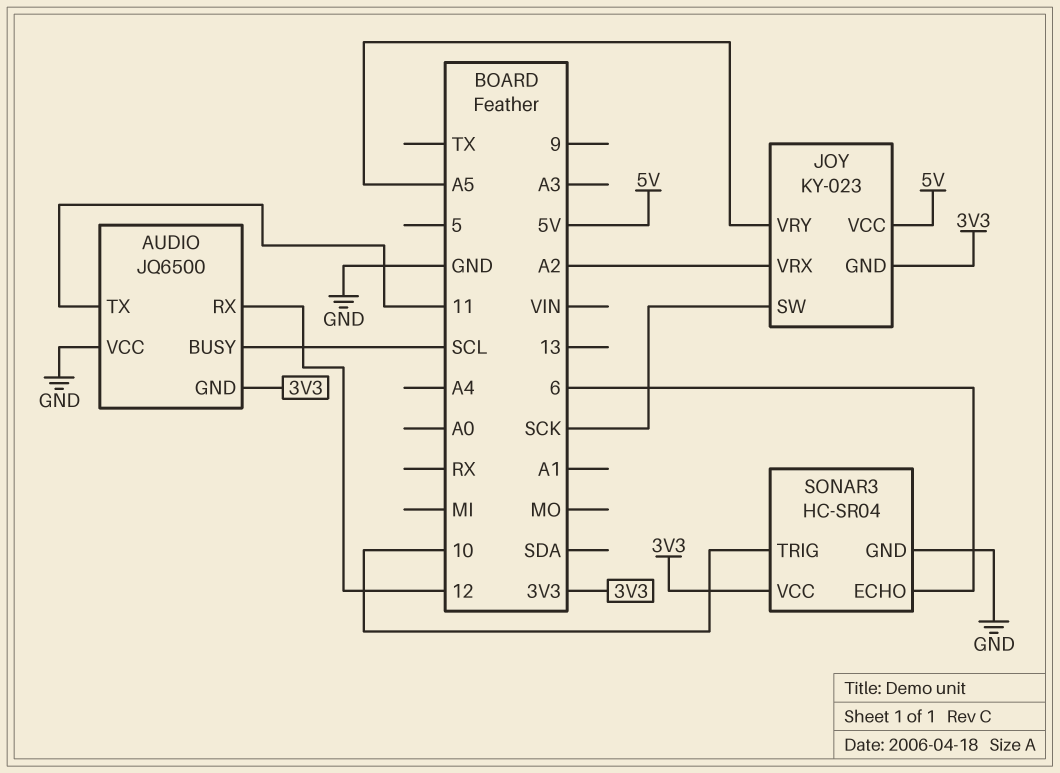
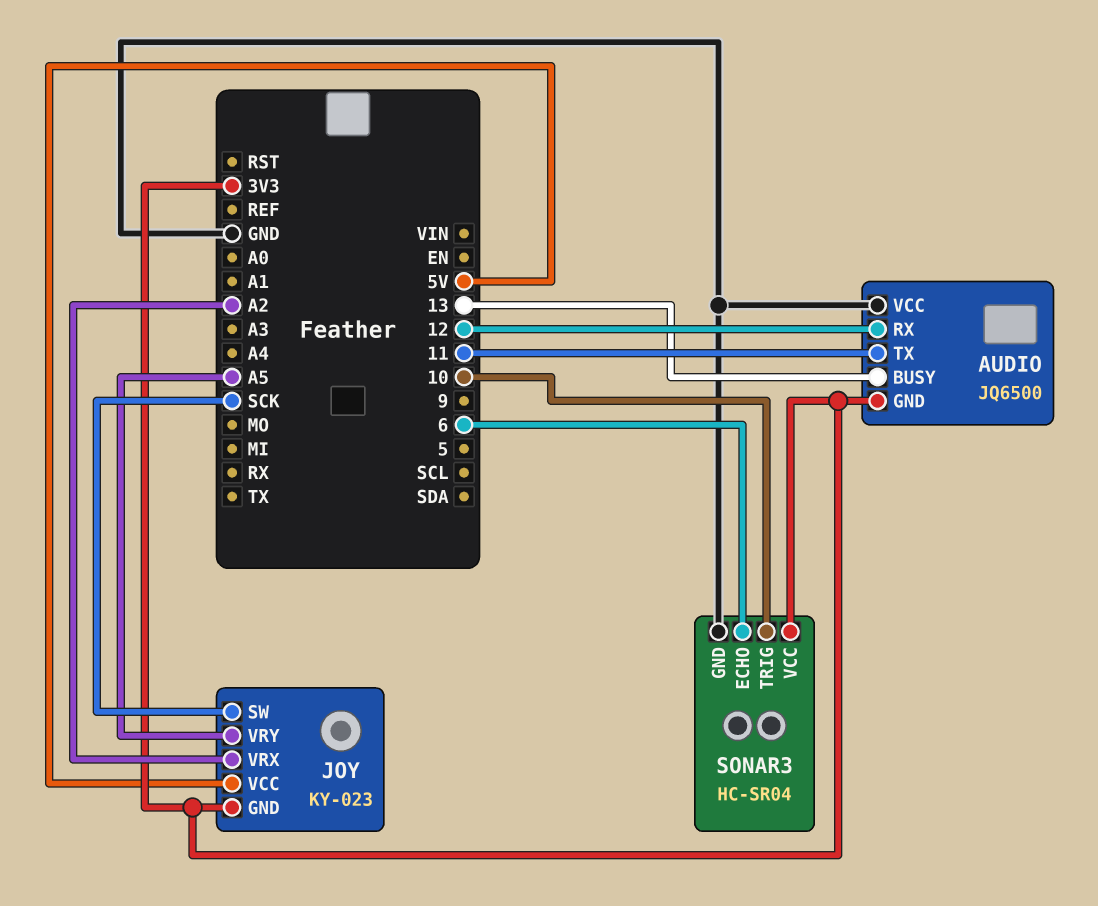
AUDIO pin BUSY: SCL -> 13

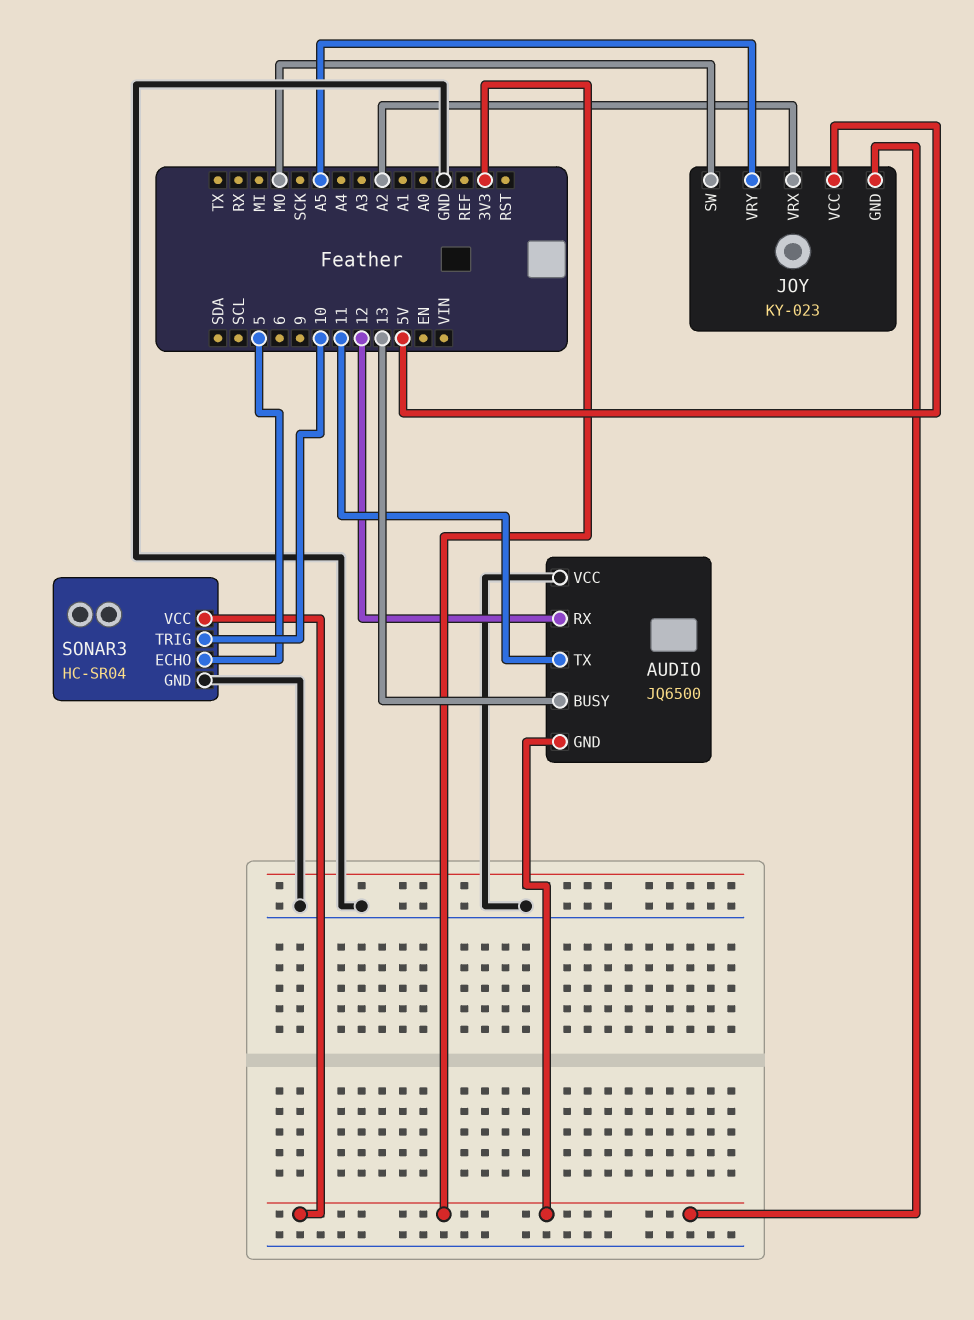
JOY pin SW: SCK -> MO
SONAR3 pin ECHO: 6 -> 5

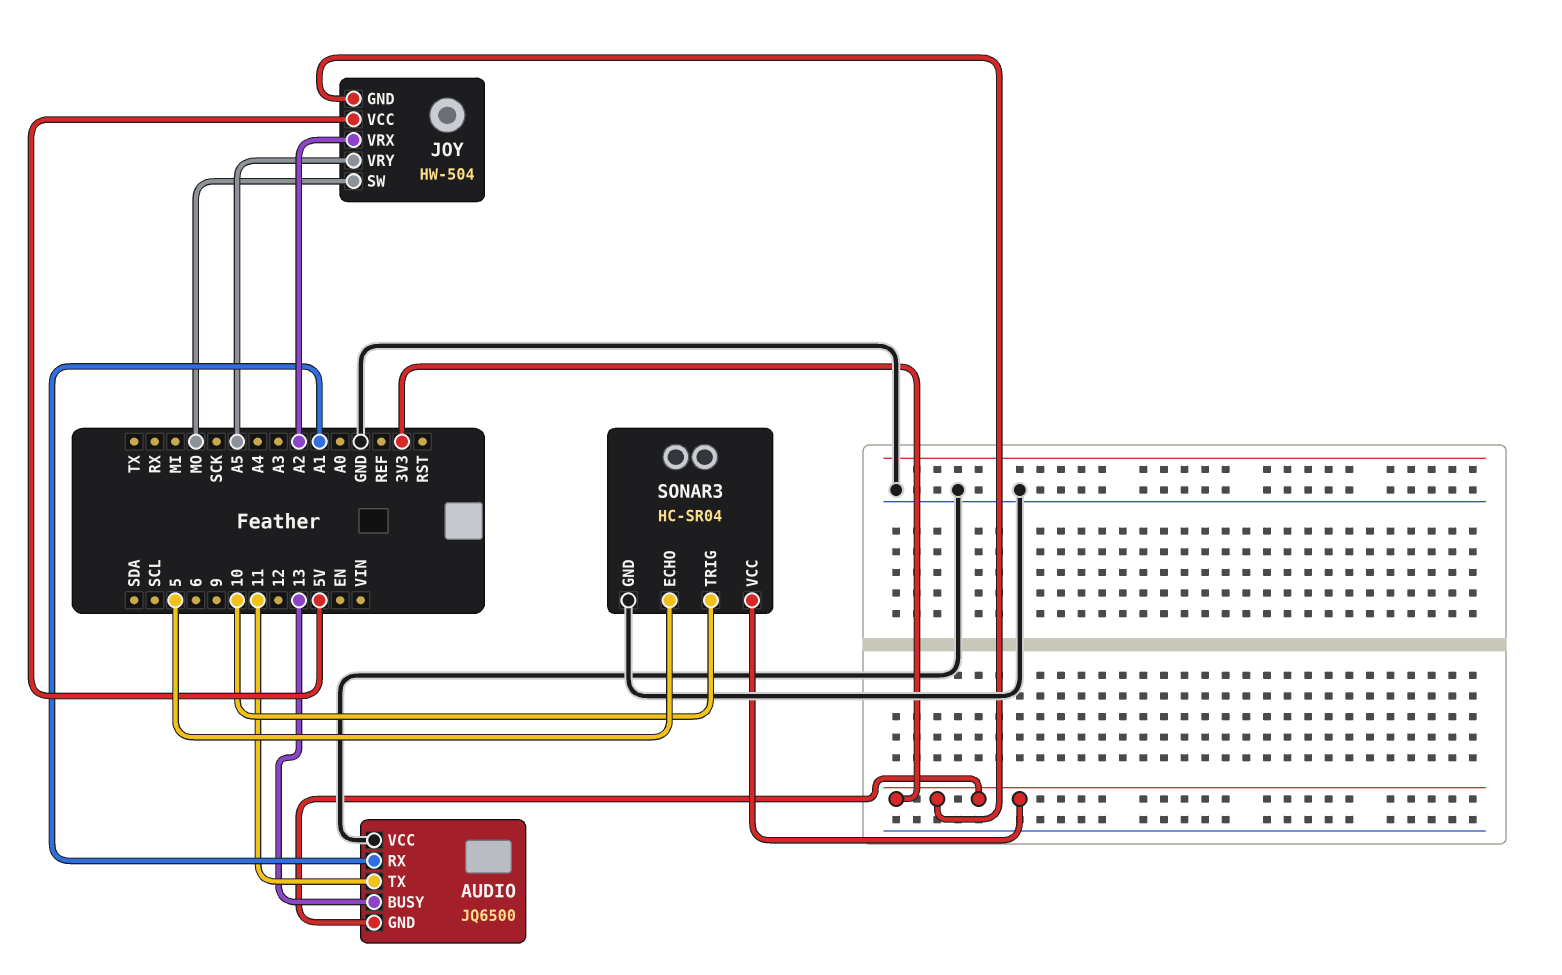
AUDIO pin RX: 12 -> A1
JOY: KY-023 -> HW-504

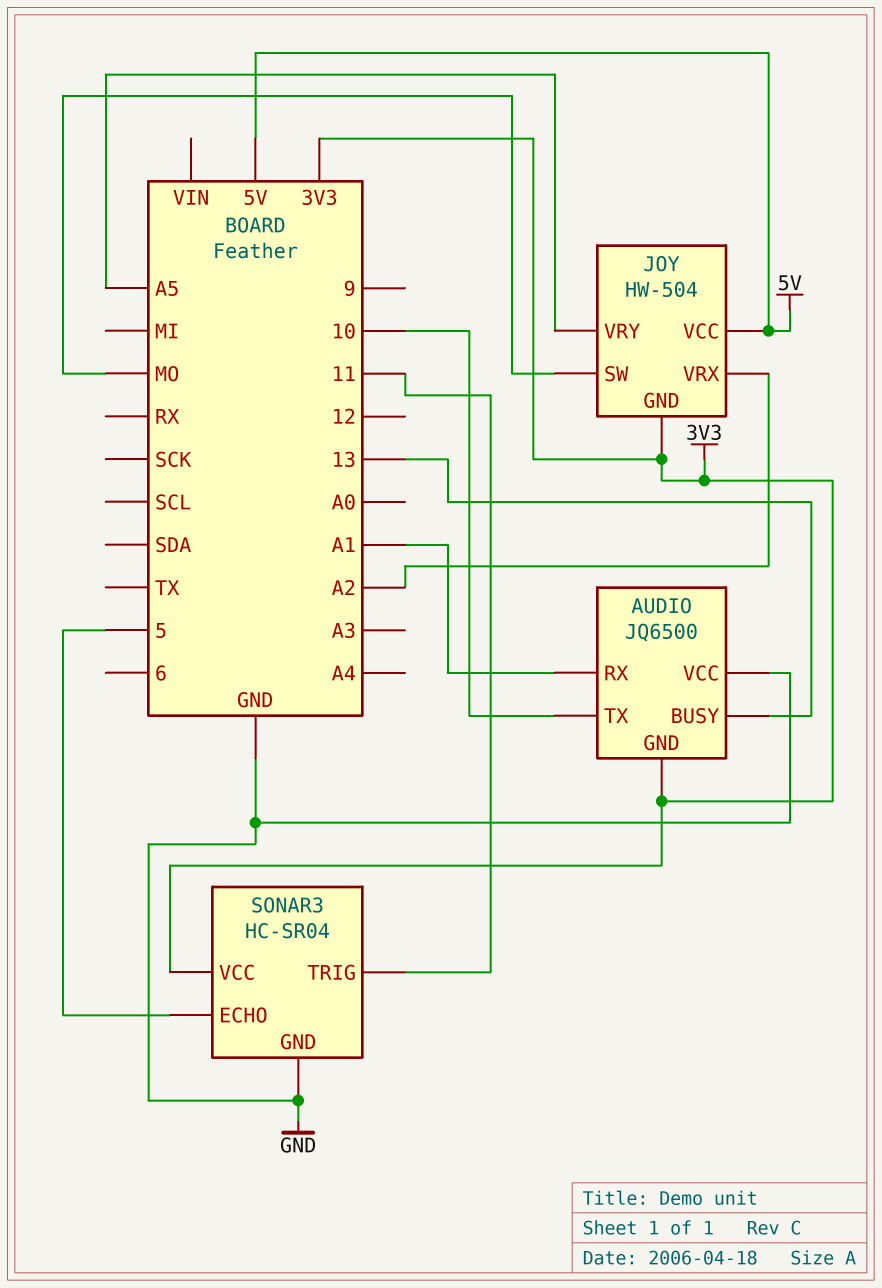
AUDIO pin TX: 11 -> 10
SONAR3 pin TRIG: 10 -> 11

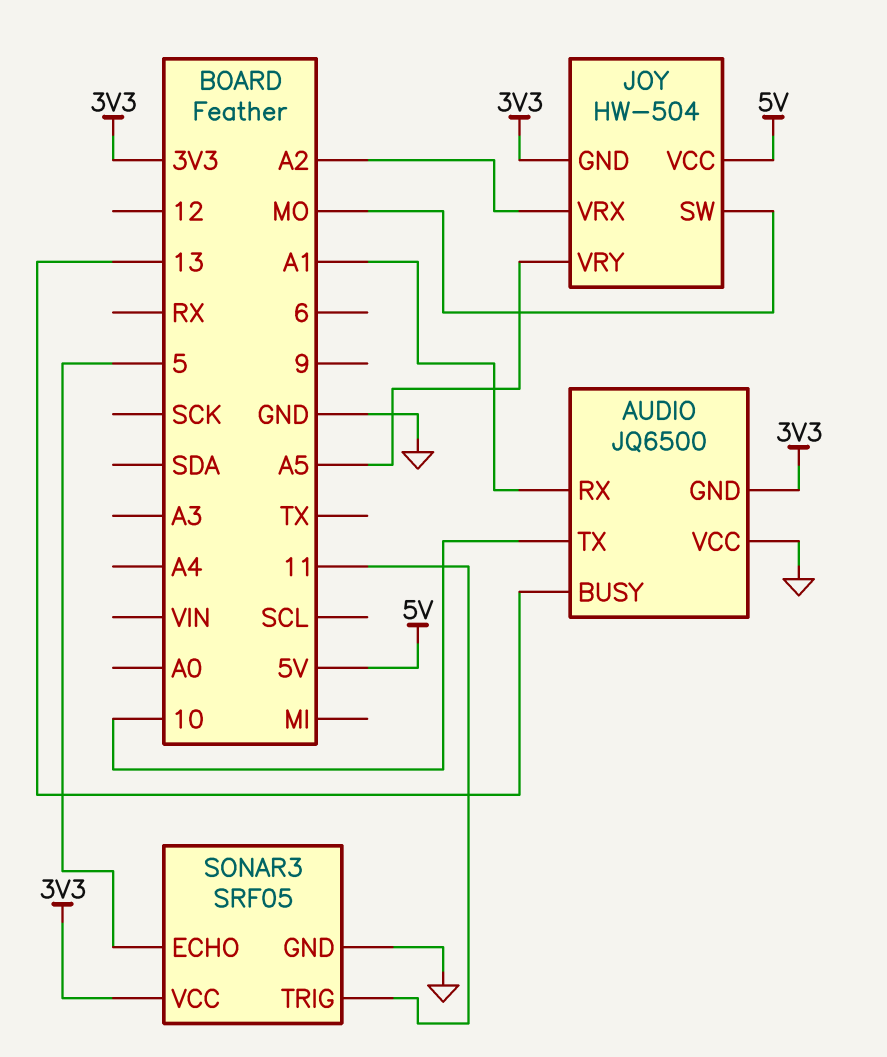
SONAR3: HC-SR04 -> SRF05

